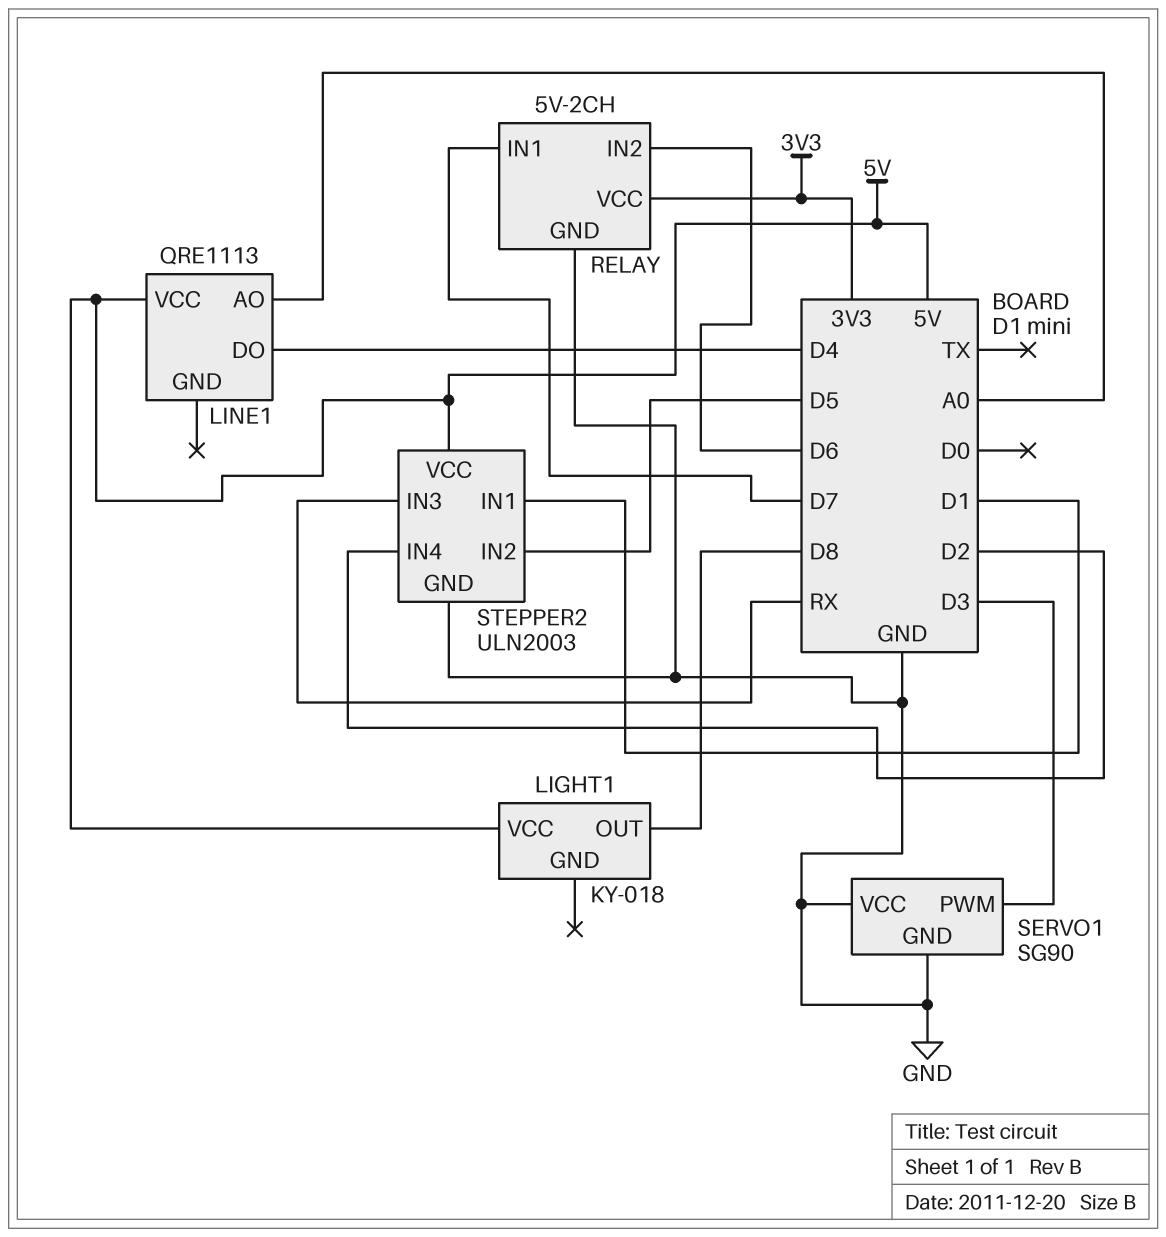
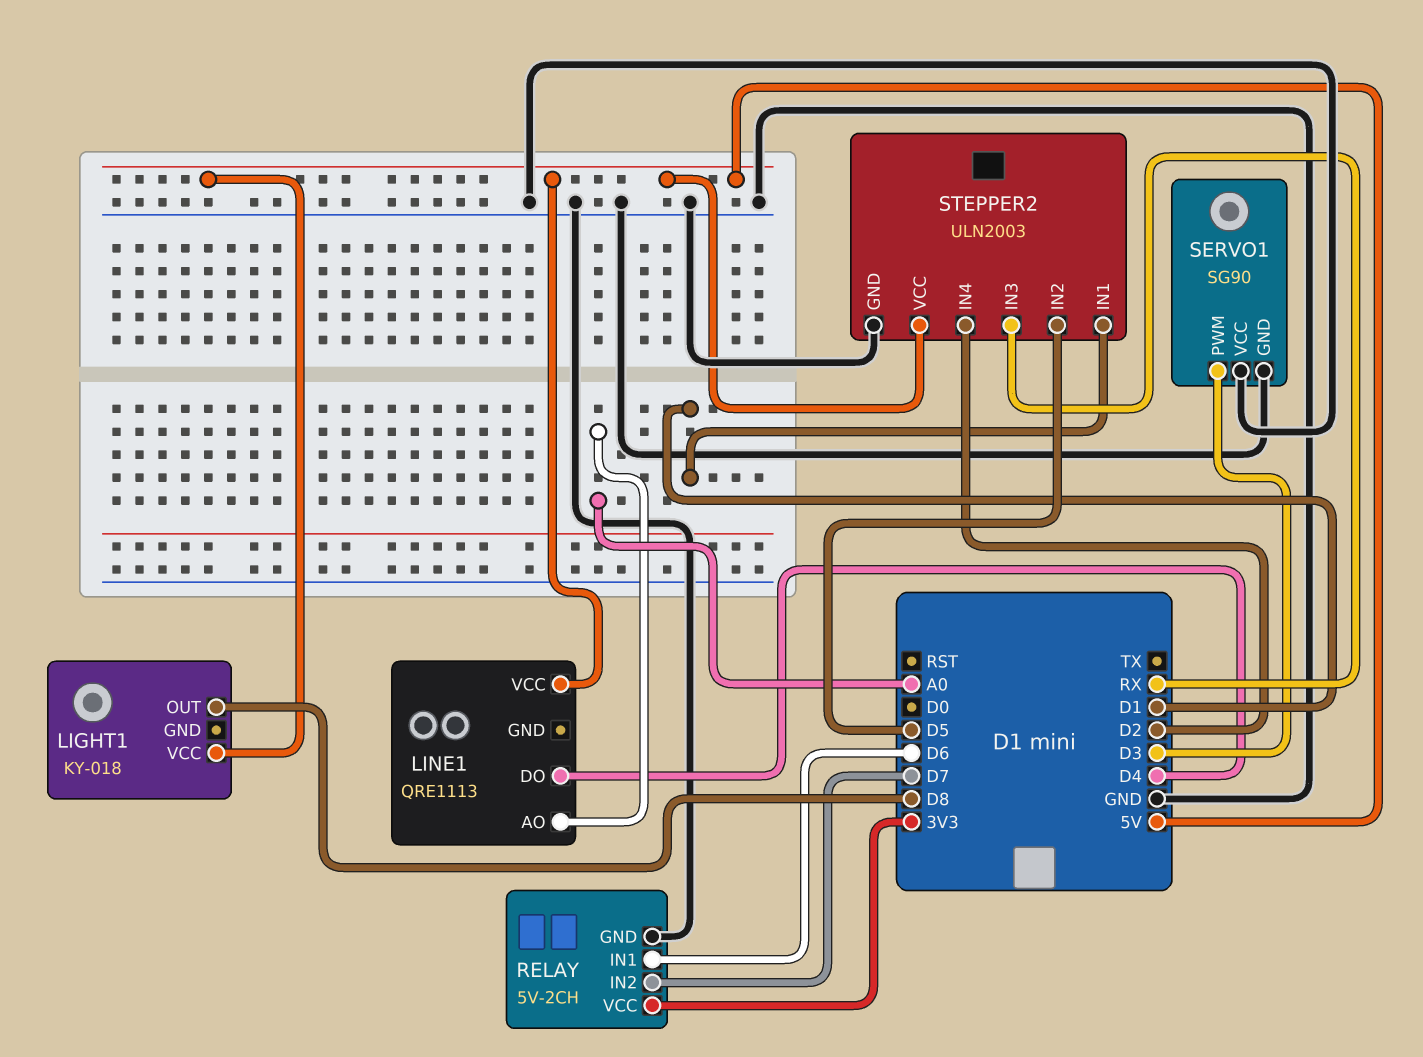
RELAY pin IN1: D7 -> D6
RELAY pin IN2: D6 -> D7

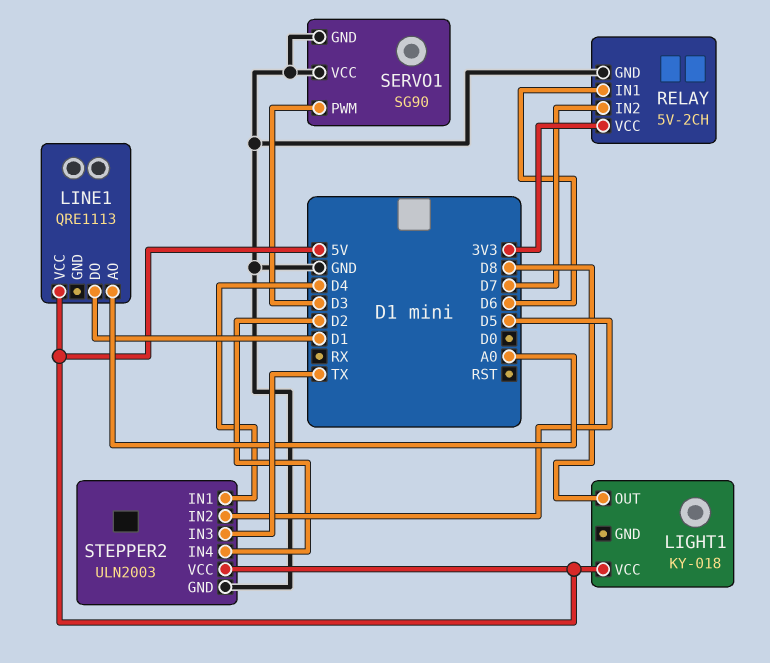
LINE1 pin DO: D4 -> D1
STEPPER2 pin IN1: D1 -> D4
STEPPER2 pin IN3: RX -> TX

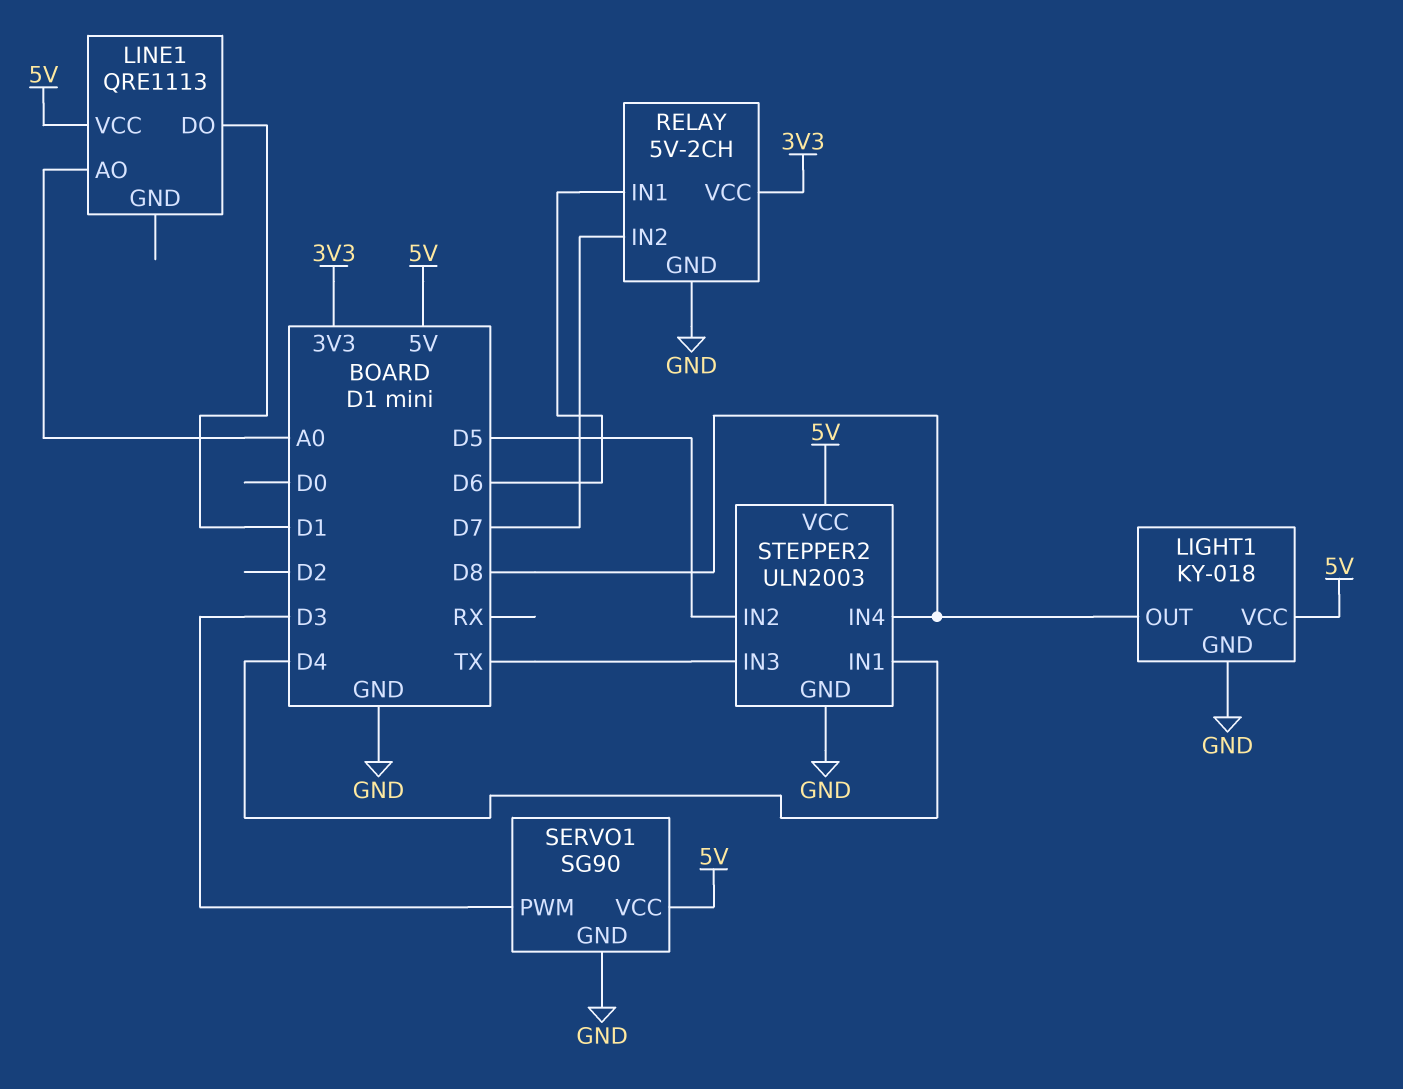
LIGHT1 pin GND: none -> GND
SERVO1 pin VCC: GND -> 5V
STEPPER2 pin IN4: D2 -> D8

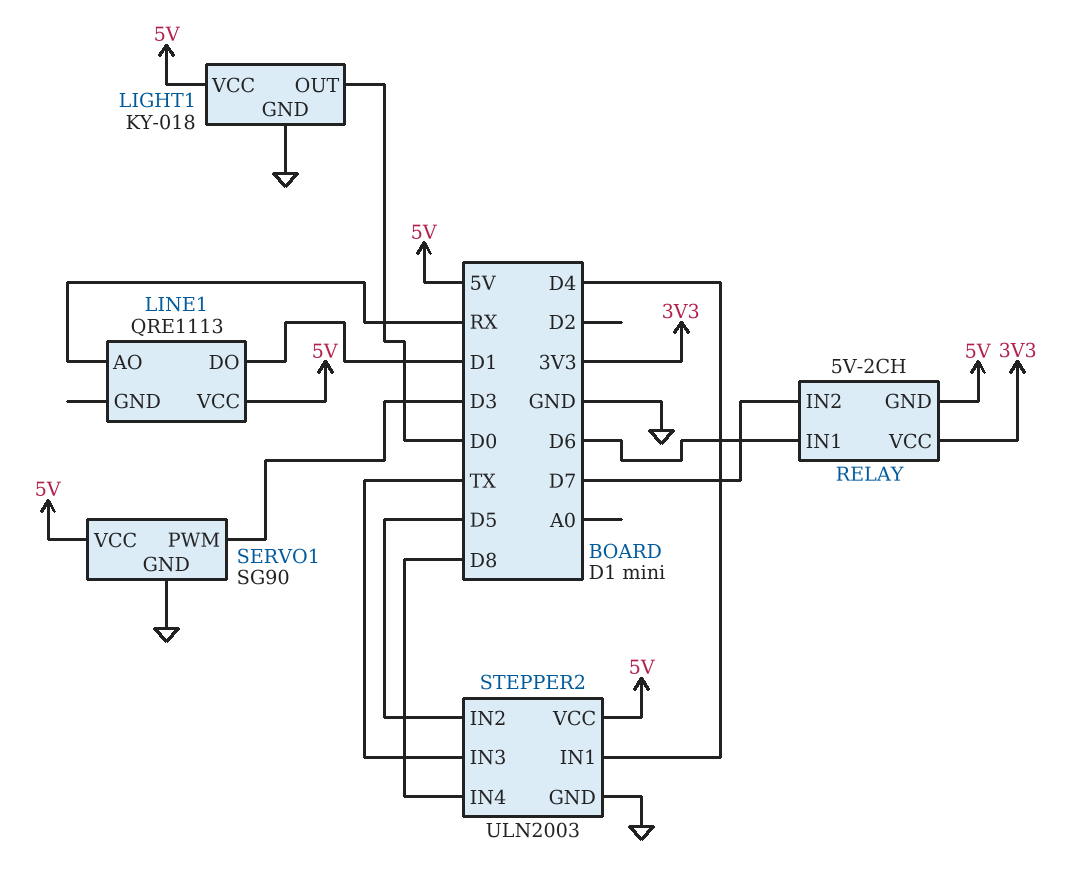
LIGHT1 pin OUT: D8 -> D0
LINE1 pin AO: A0 -> RX
RELAY pin GND: GND -> 5V

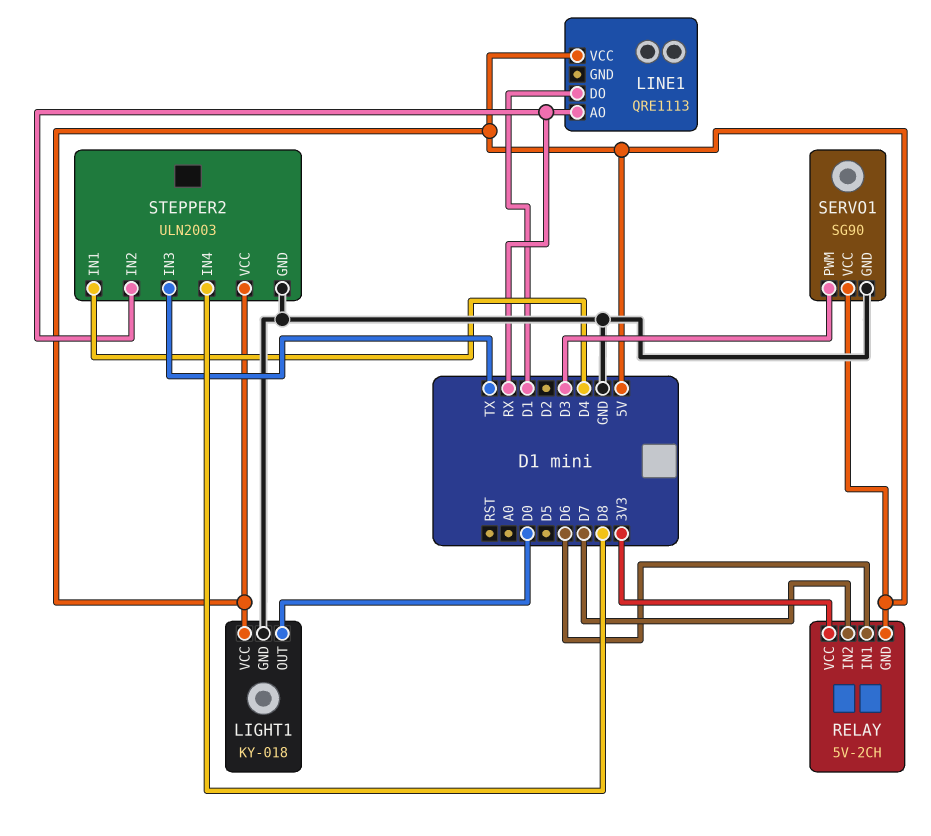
STEPPER2 pin IN2: D5 -> RX

